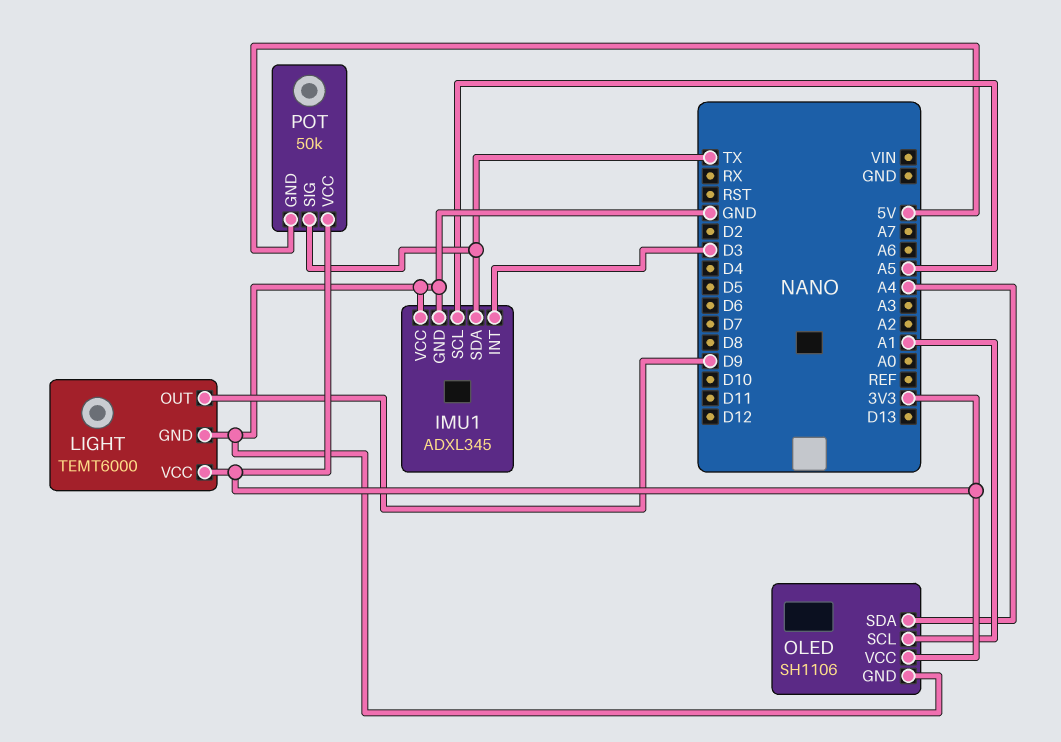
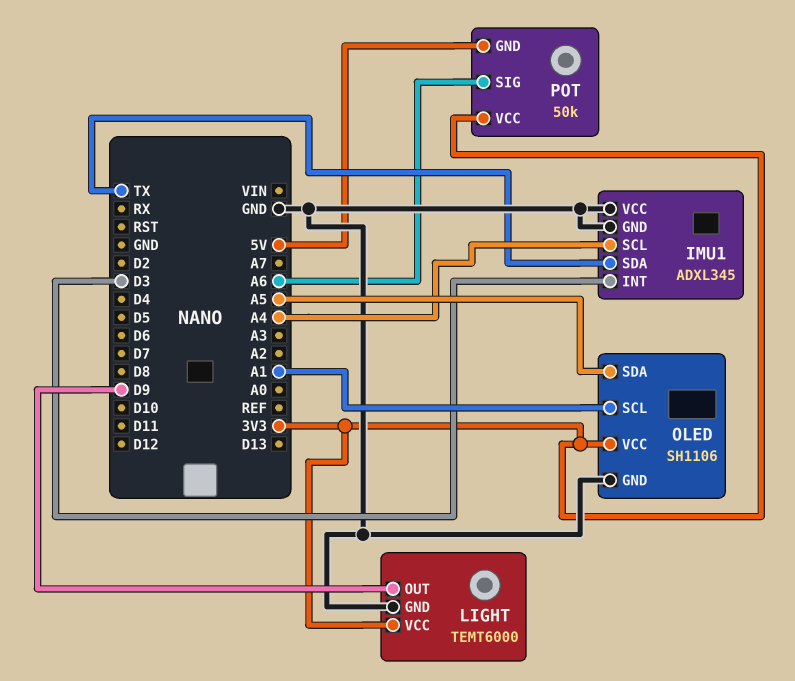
IMU1 pin SCL: A5 -> A4
OLED pin SDA: A4 -> A5
POT pin SIG: TX -> A6

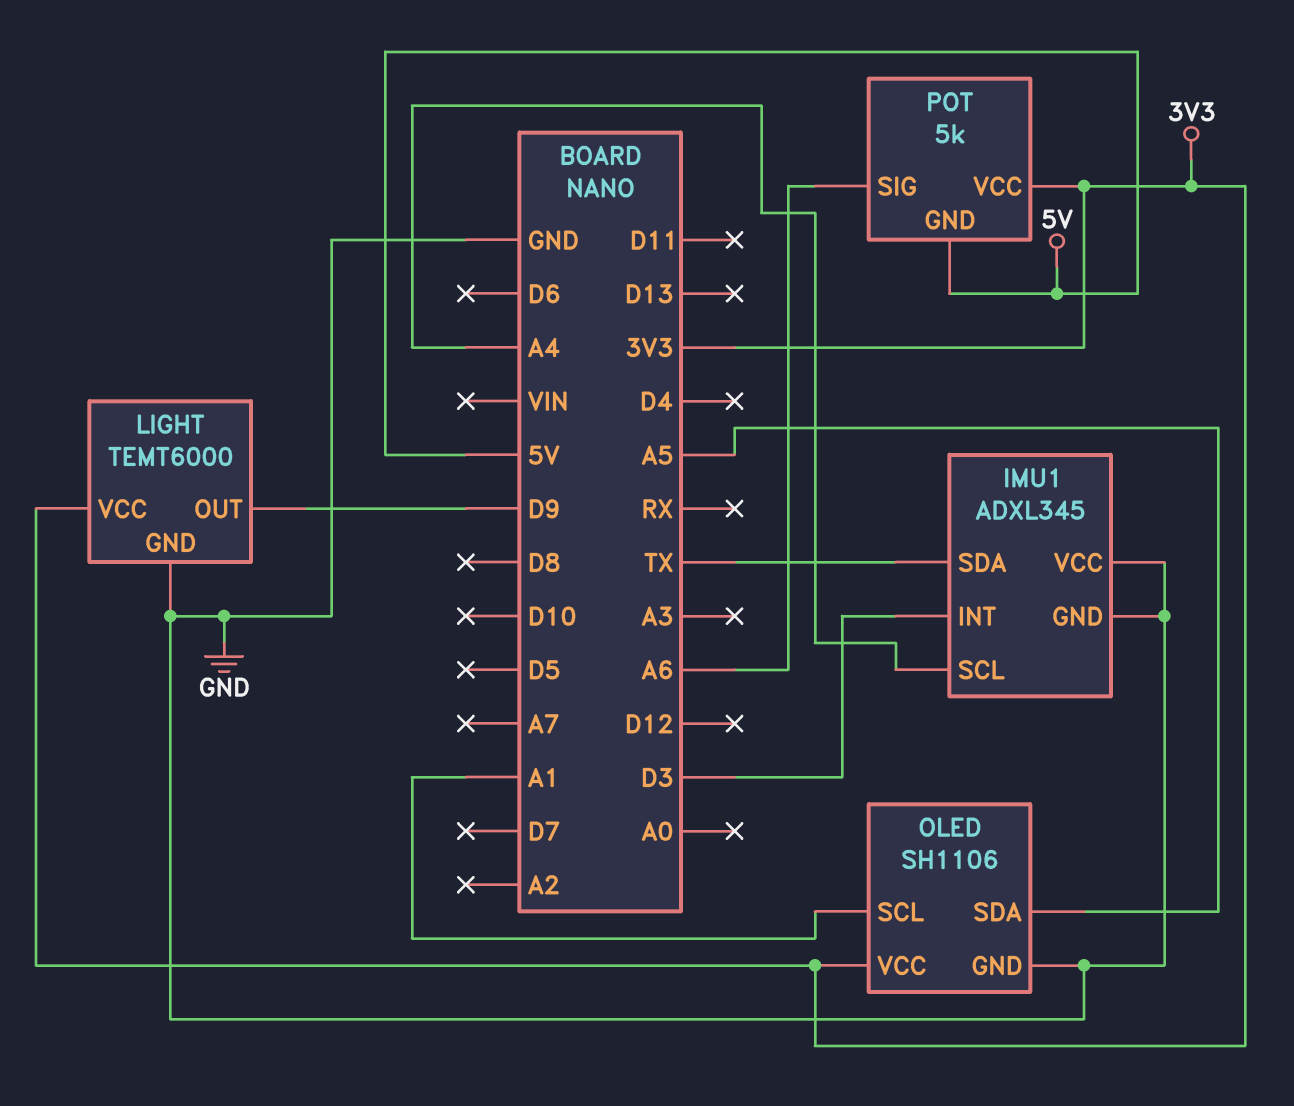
POT: 50k -> 5k

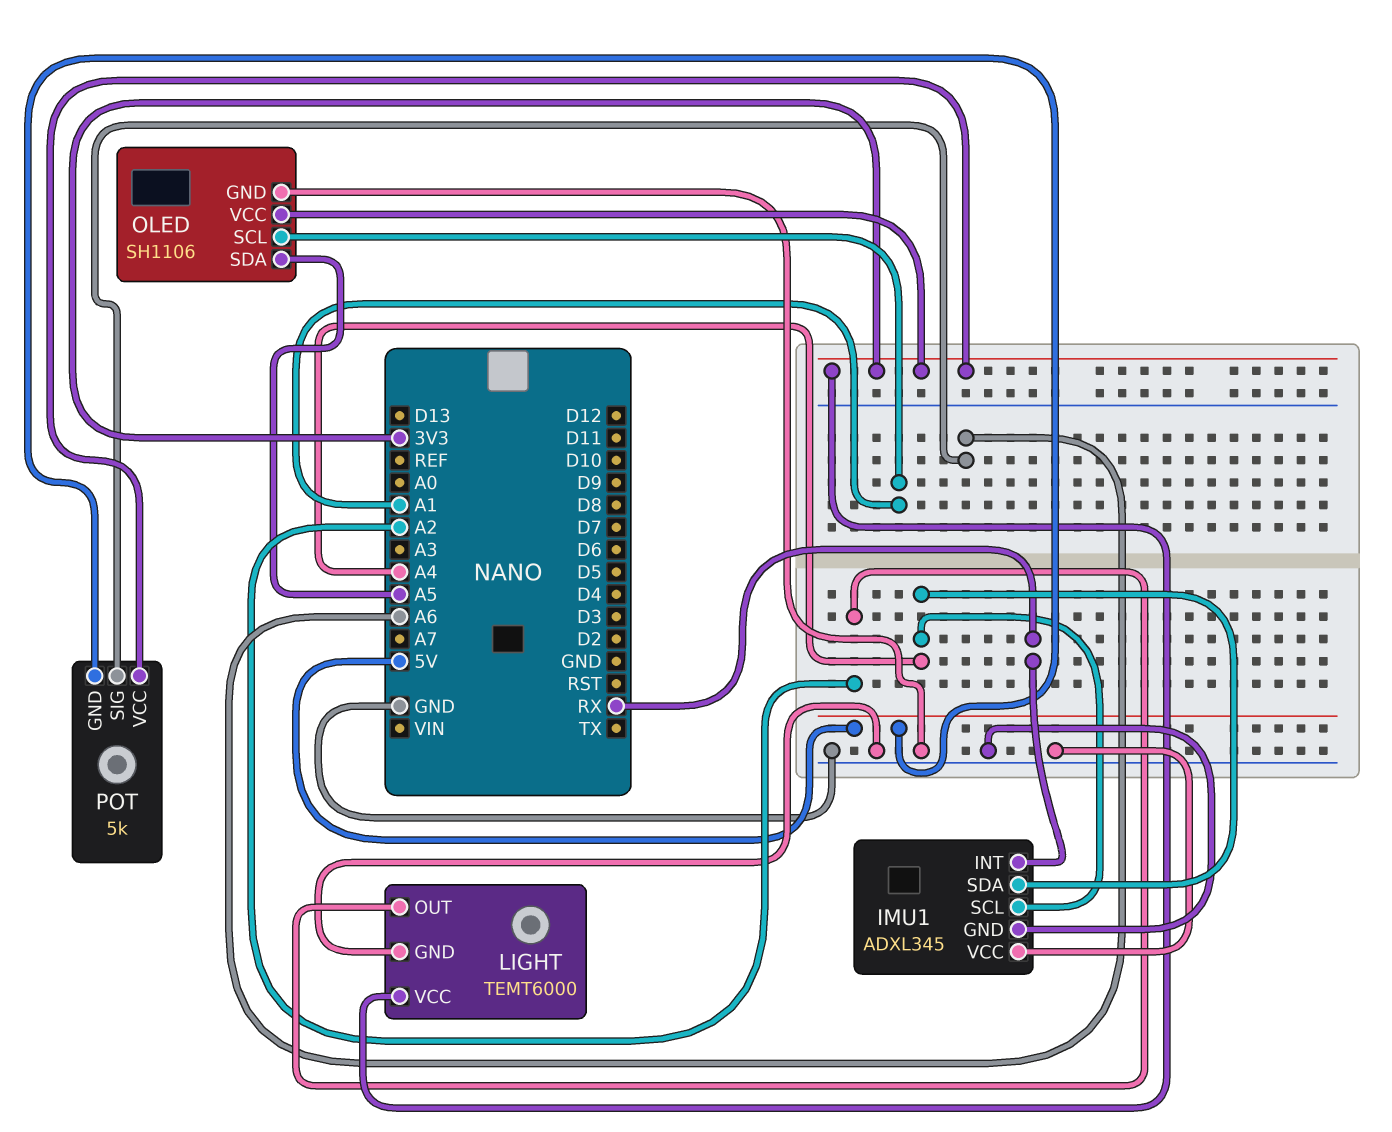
IMU1 pin INT: D3 -> RX
IMU1 pin SDA: TX -> A4
LIGHT pin OUT: D9 -> A2

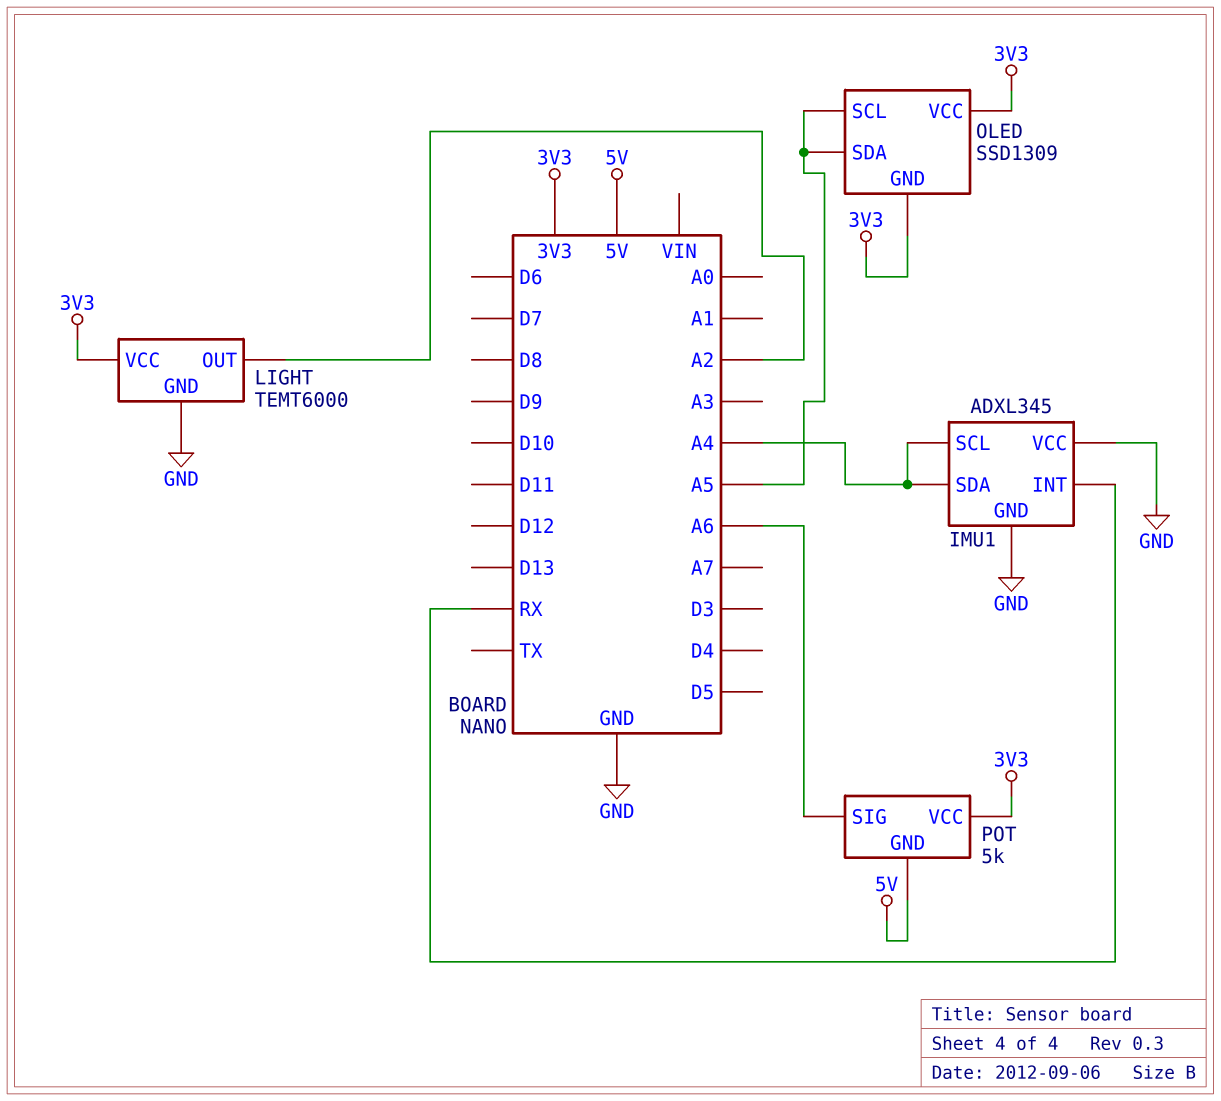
OLED: SH1106 -> SSD1309
OLED pin GND: GND -> 3V3
OLED pin SCL: A1 -> A5

